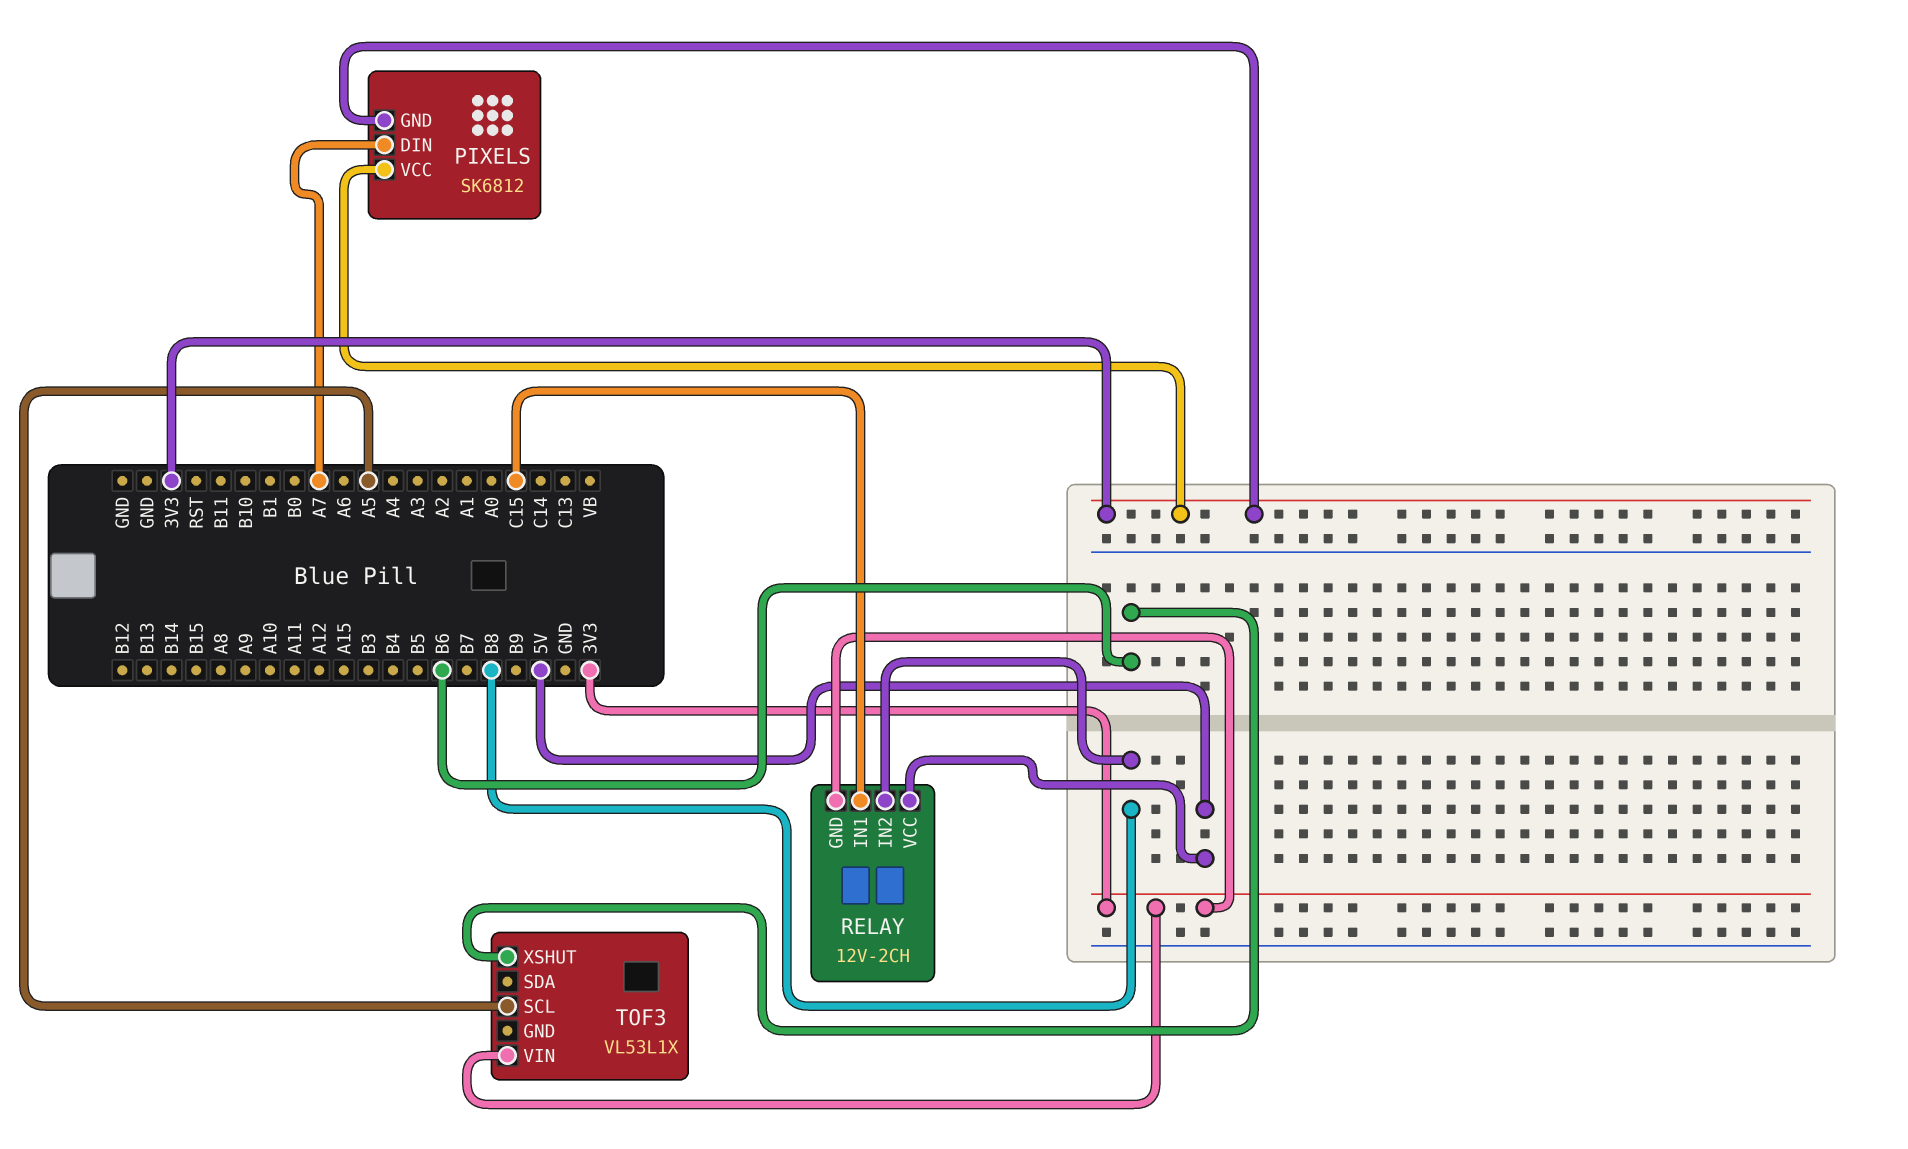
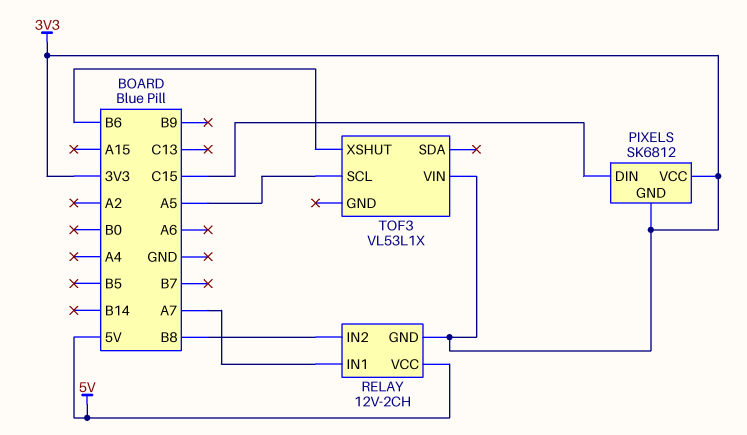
PIXELS pin DIN: A7 -> C15
RELAY pin IN1: C15 -> A7

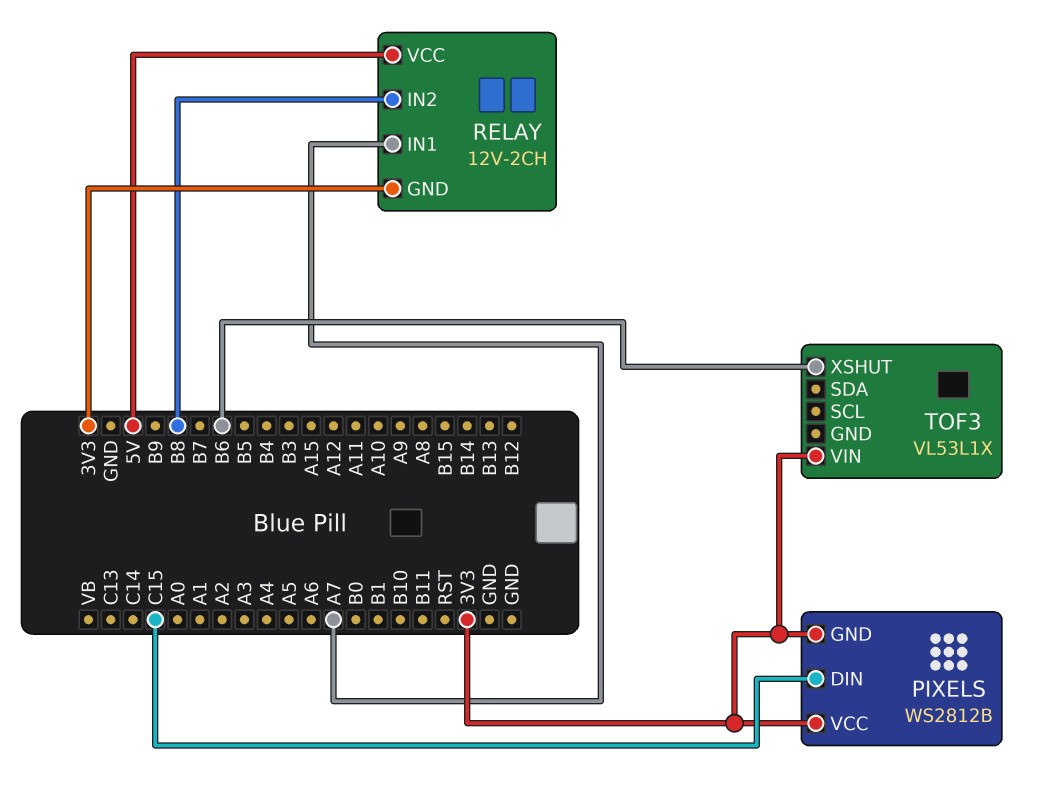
PIXELS: SK6812 -> WS2812B
TOF3 pin SCL: A5 -> none

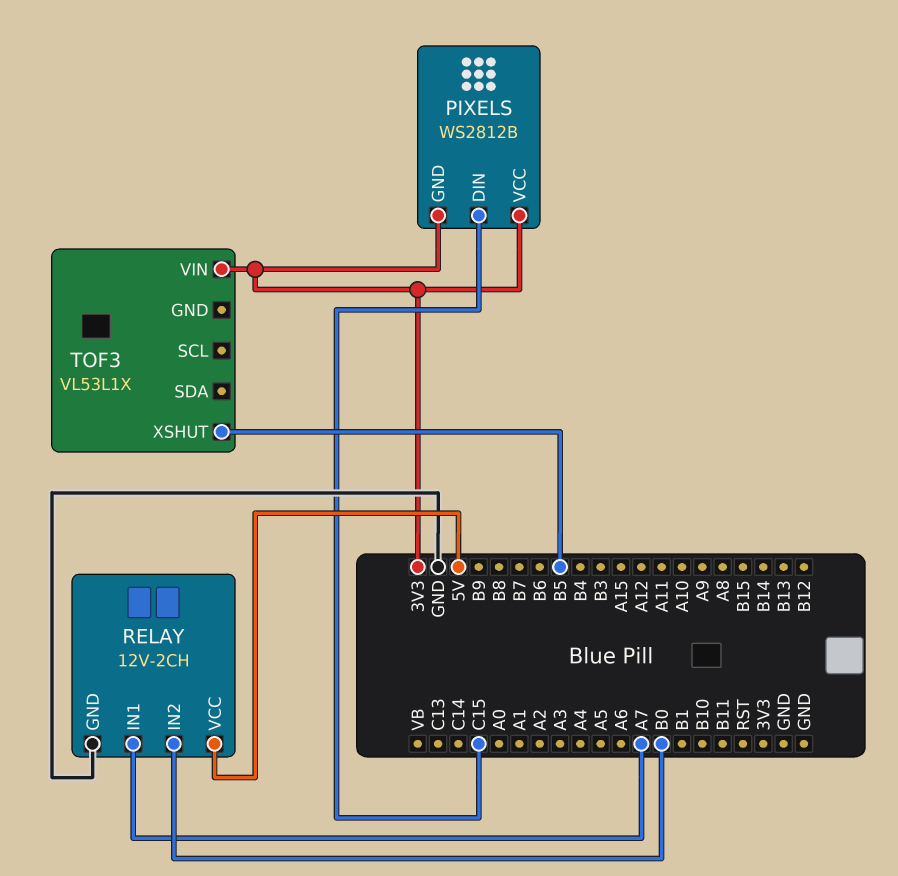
RELAY pin GND: 3V3 -> GND
RELAY pin IN2: B8 -> B0
TOF3 pin XSHUT: B6 -> B5

